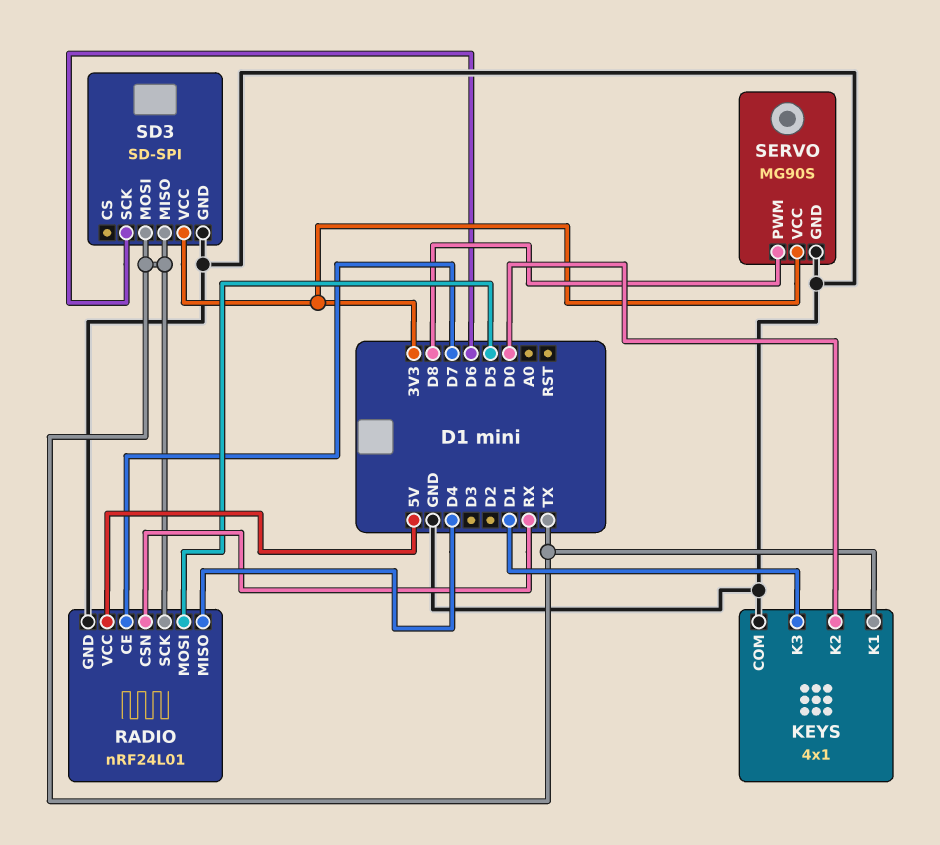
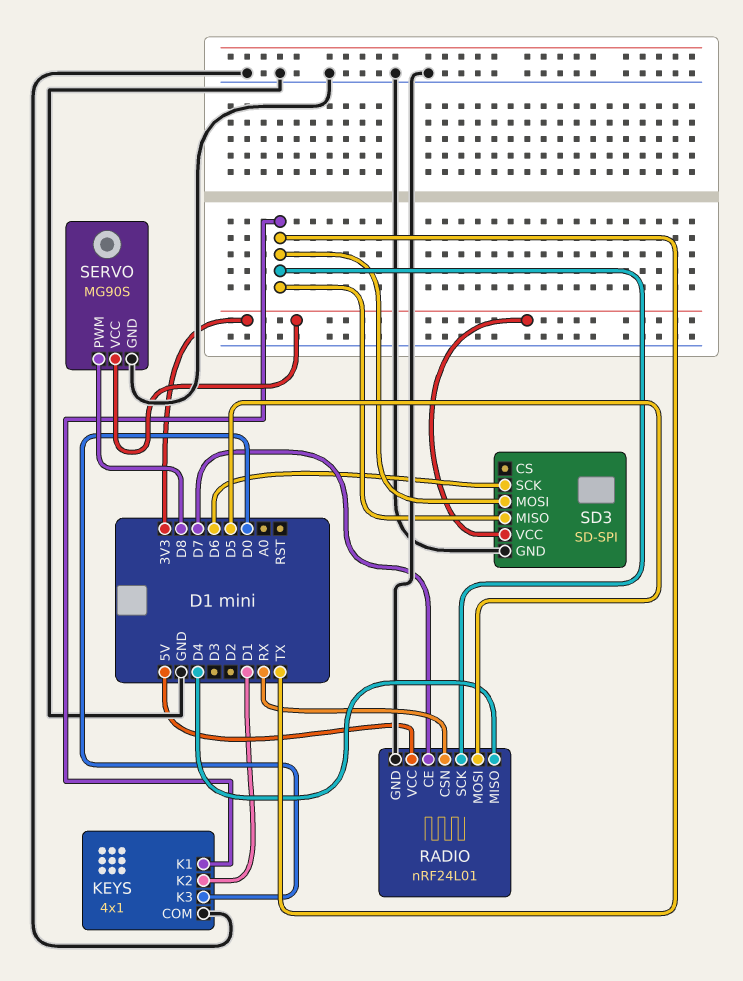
KEYS pin K2: D0 -> D1
KEYS pin K3: D1 -> D0

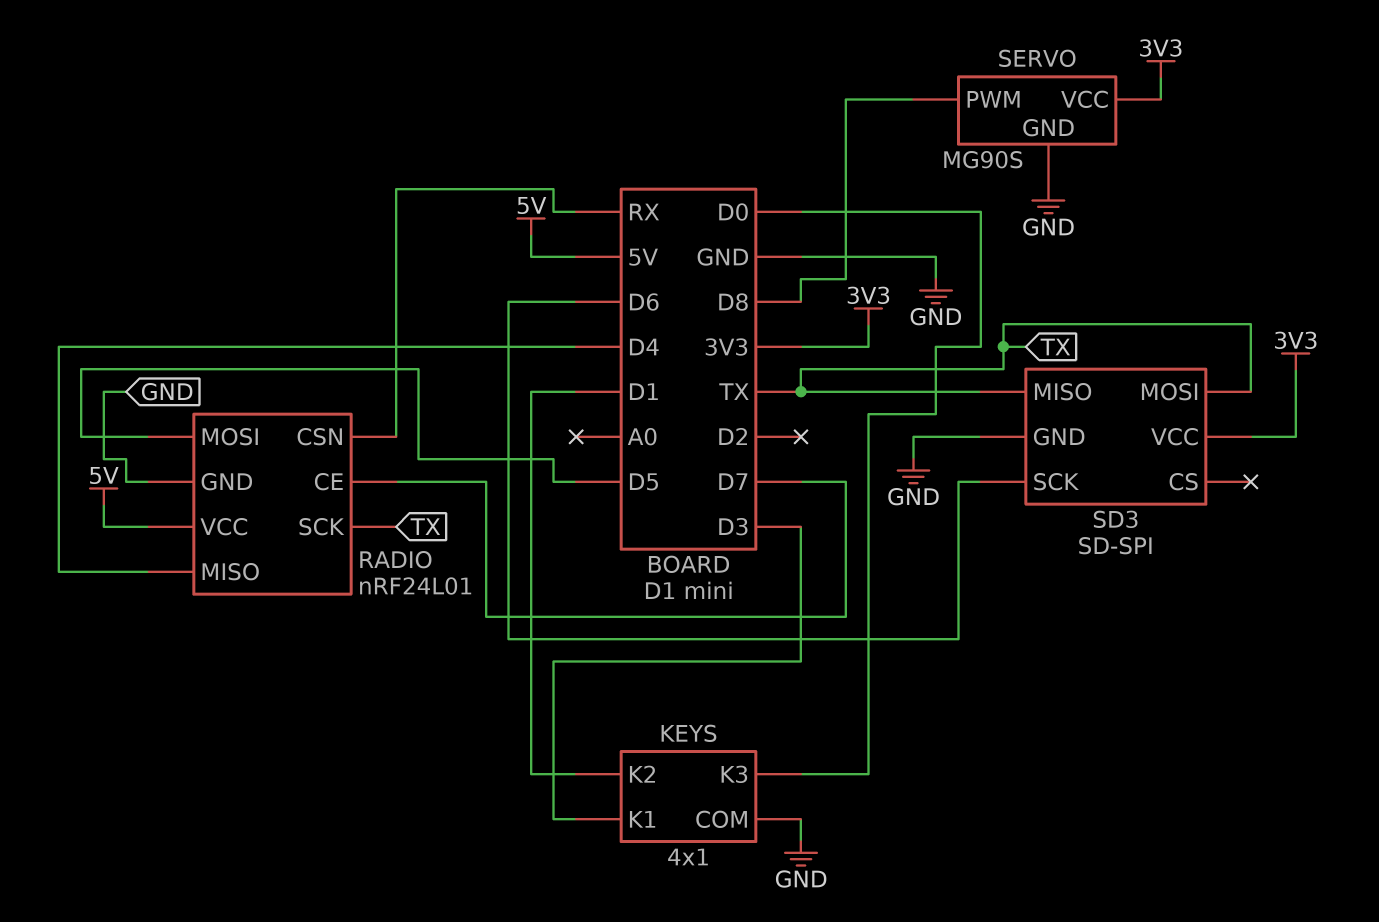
KEYS pin K1: TX -> D3

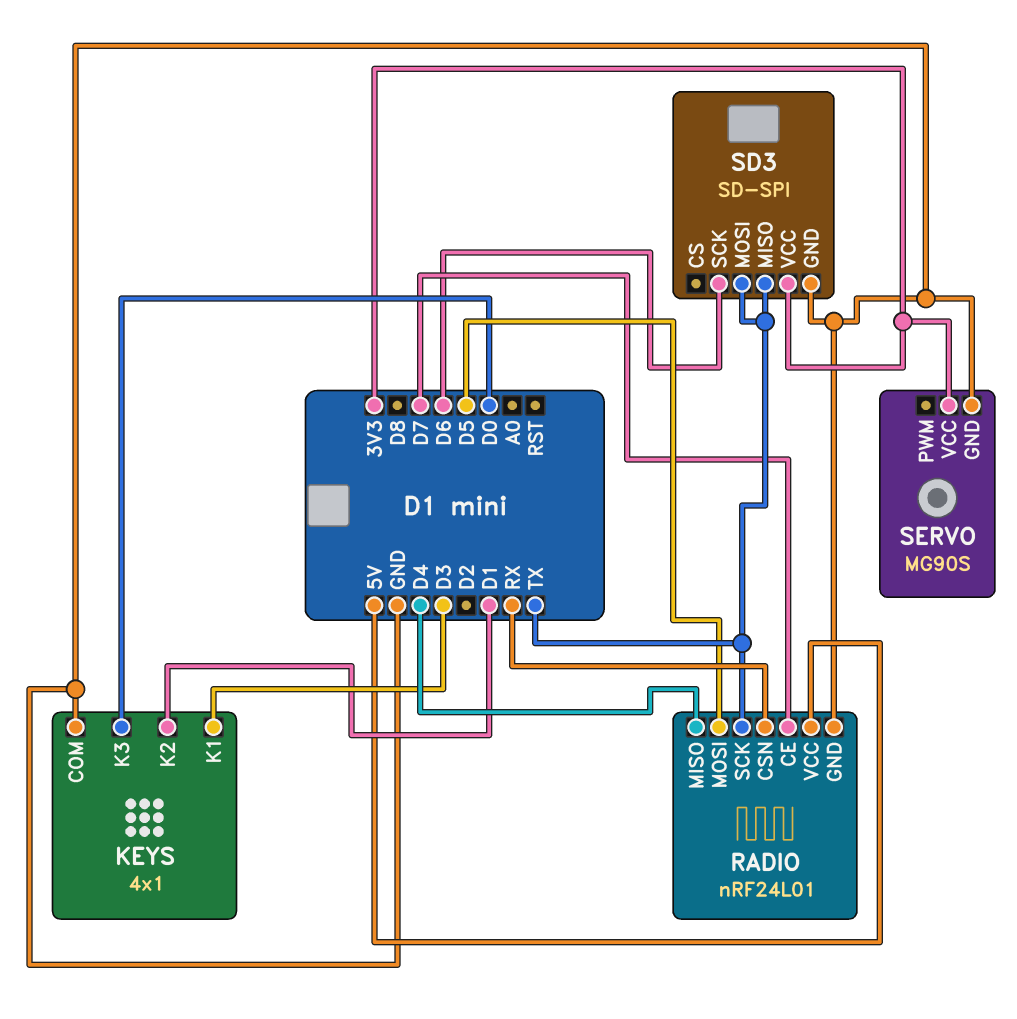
SERVO pin PWM: D8 -> none

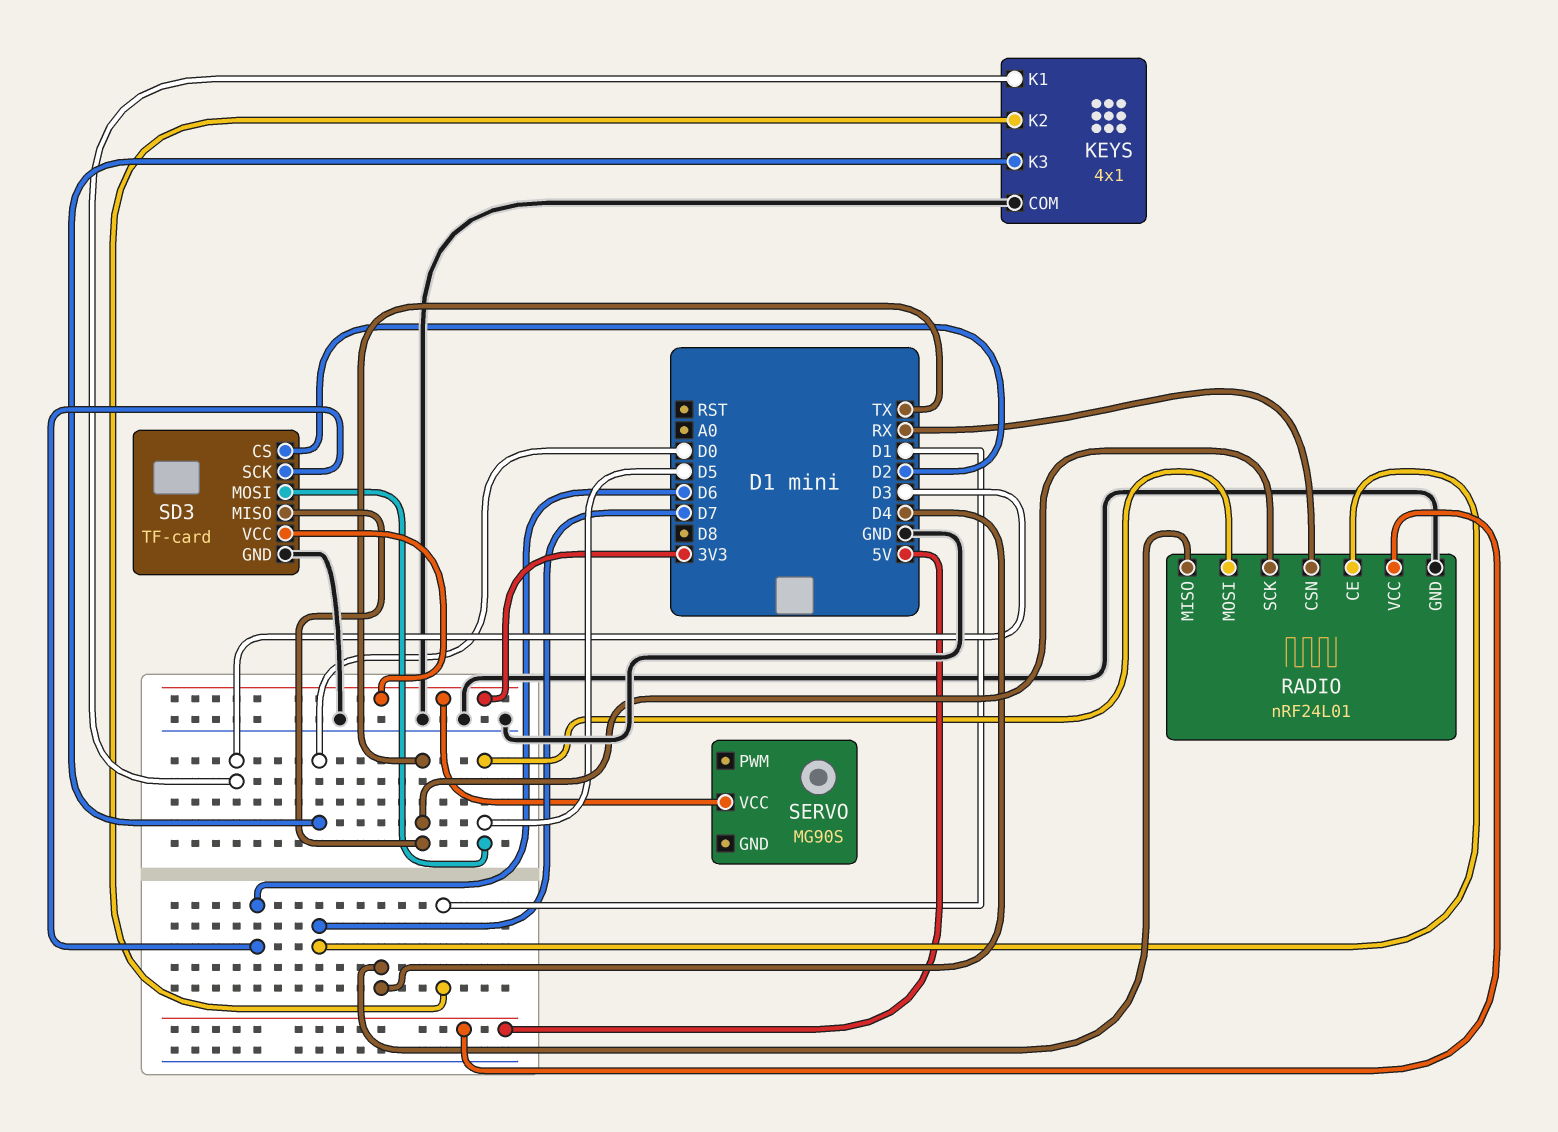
SD3: SD-SPI -> TF-card
SD3 pin CS: none -> D2
SD3 pin MOSI: TX -> D5
SERVO pin GND: GND -> none

